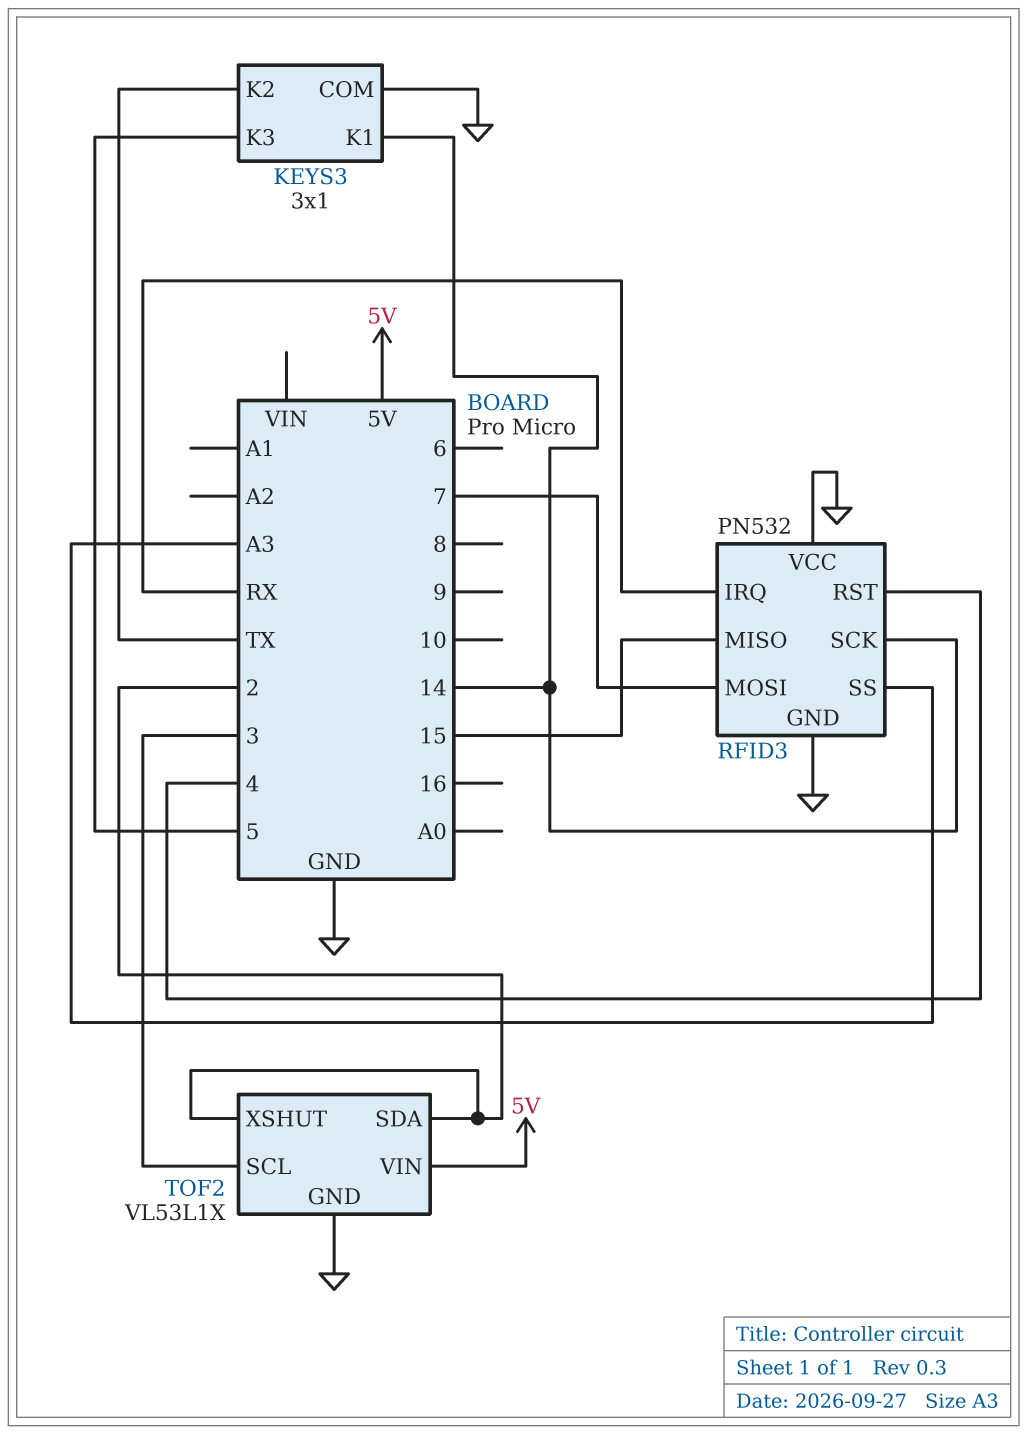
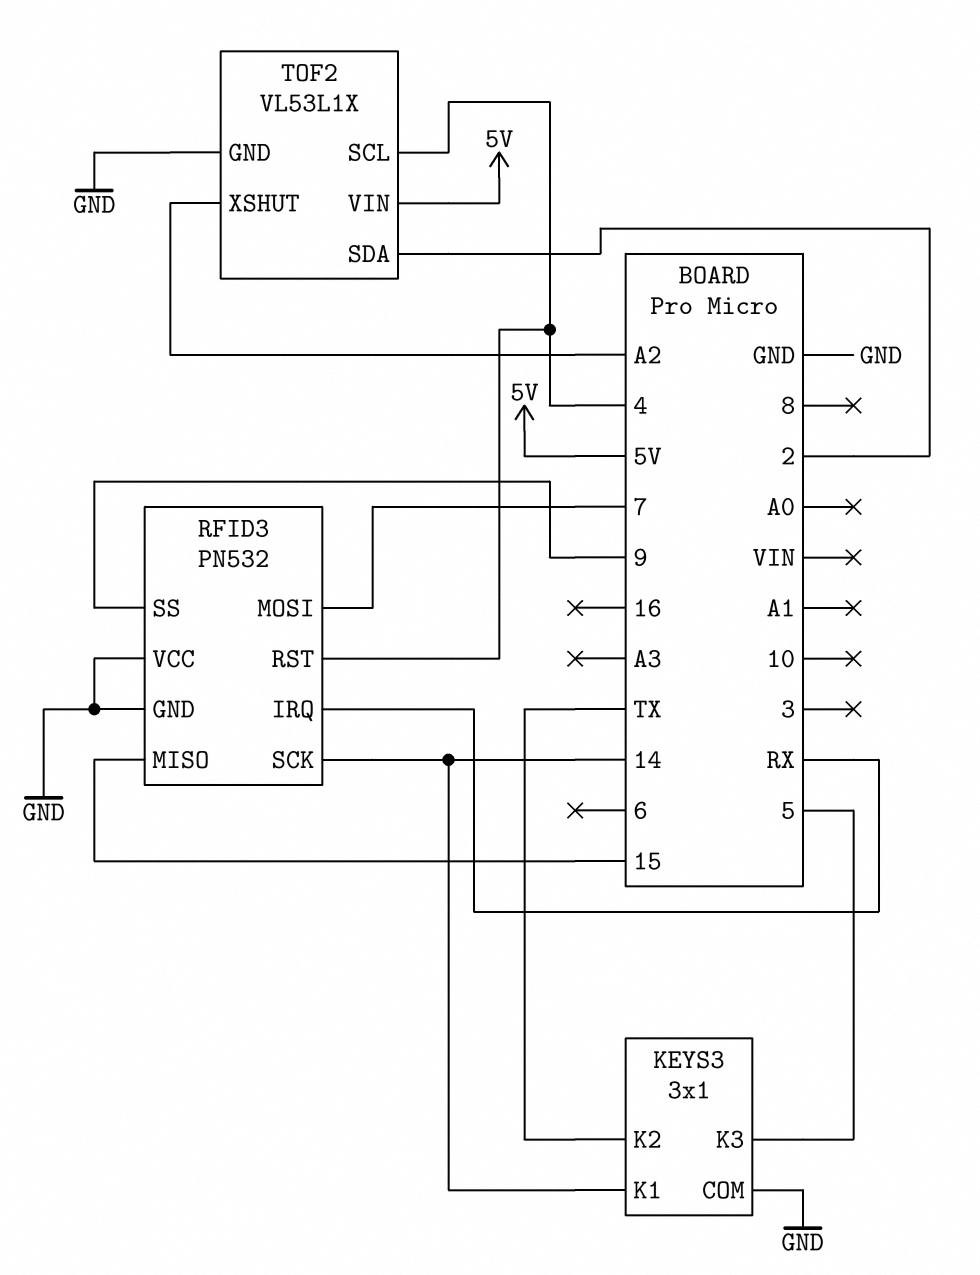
RFID3 pin SS: A3 -> 9
TOF2 pin SCL: 3 -> 4
TOF2 pin XSHUT: 2 -> A2

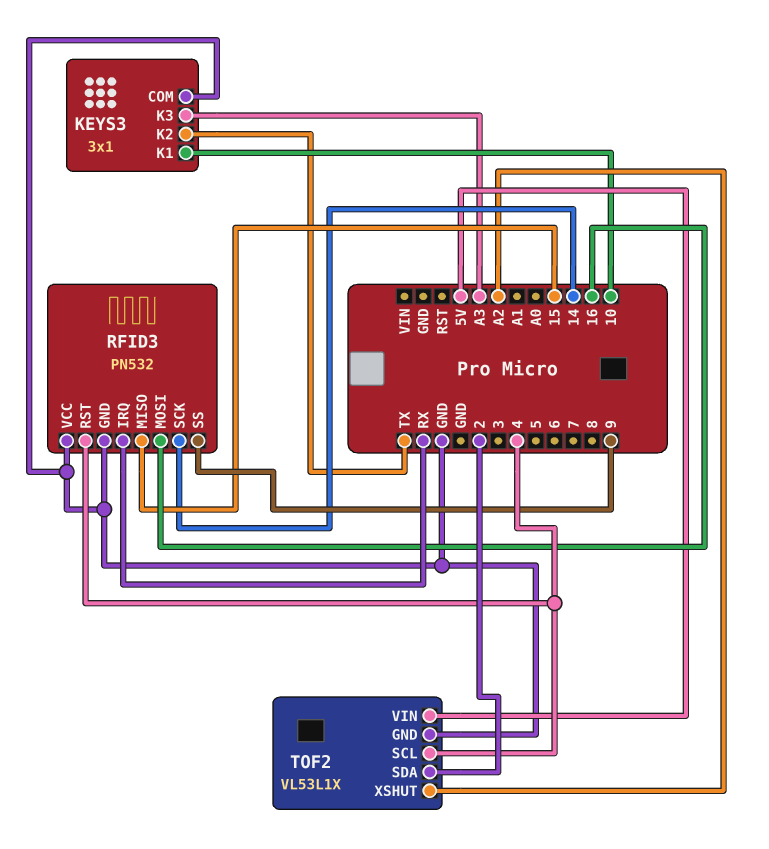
KEYS3 pin K1: 14 -> 10
KEYS3 pin K3: 5 -> A3
RFID3 pin MOSI: 7 -> 16

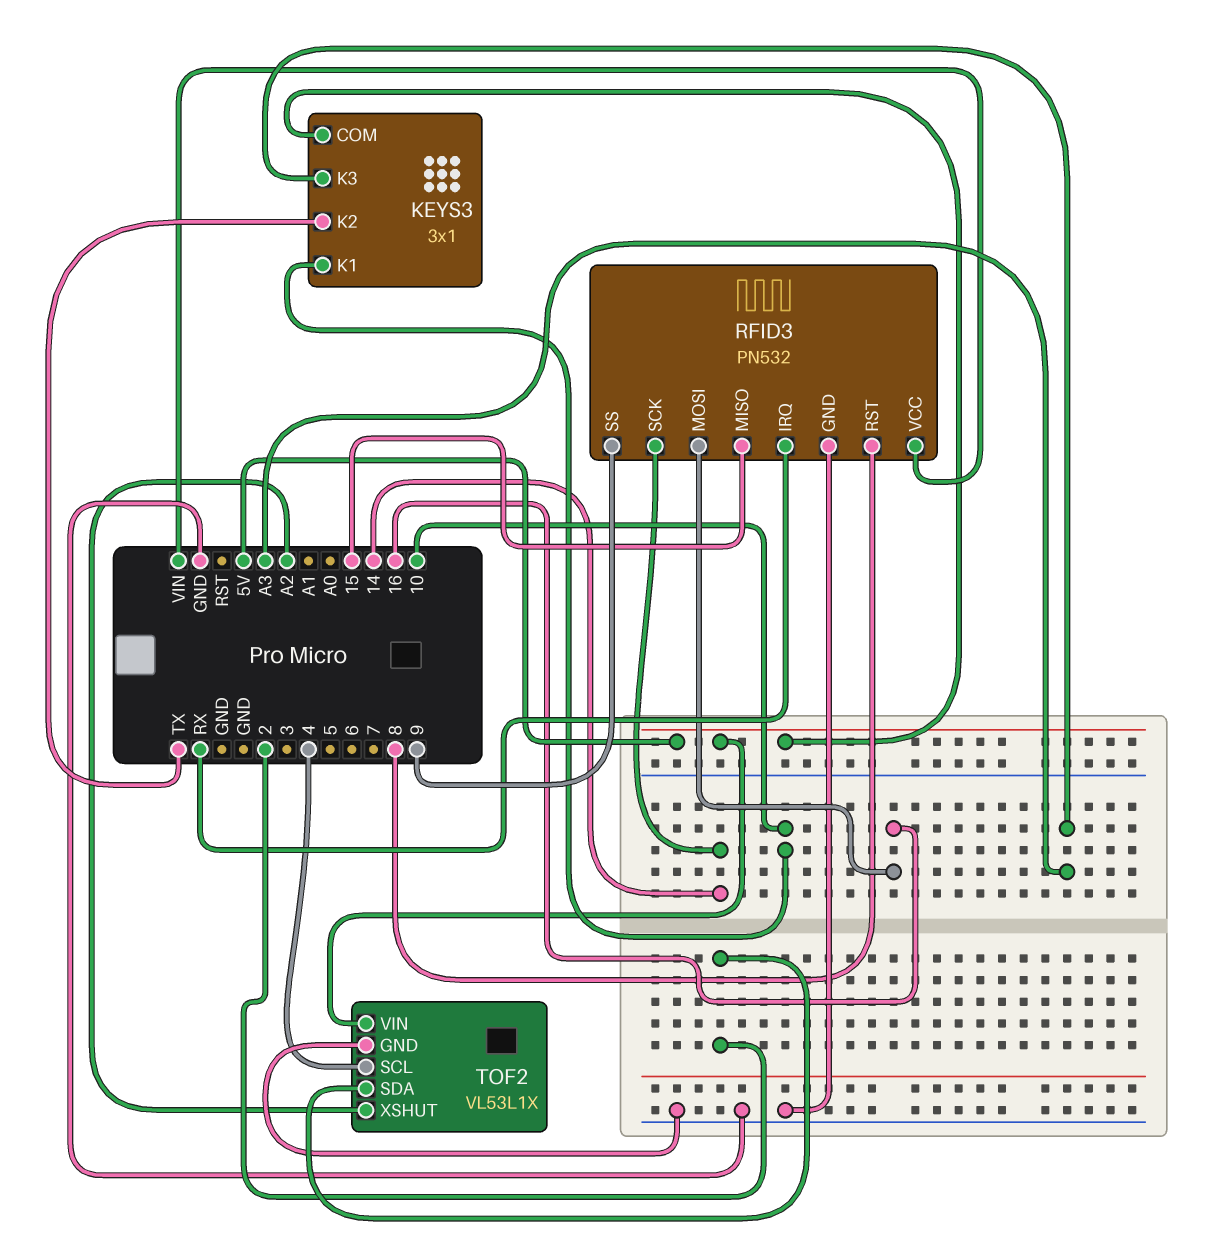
KEYS3 pin COM: GND -> 5V
RFID3 pin RST: 4 -> 8
RFID3 pin VCC: GND -> VIN

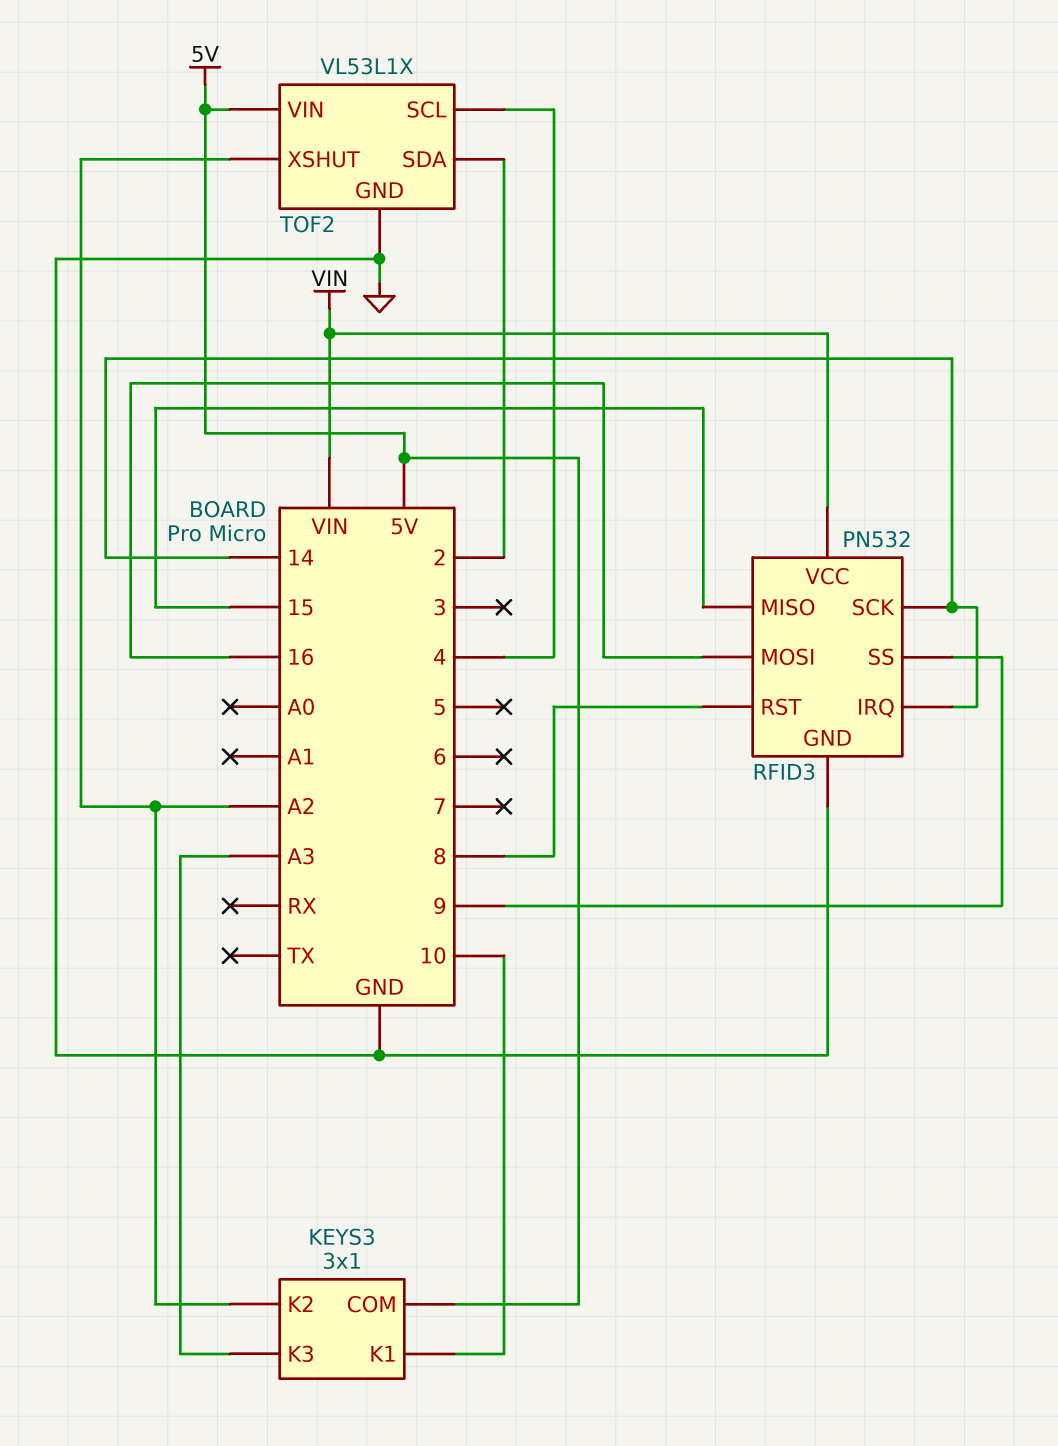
KEYS3 pin K2: TX -> A2
RFID3 pin IRQ: RX -> 14

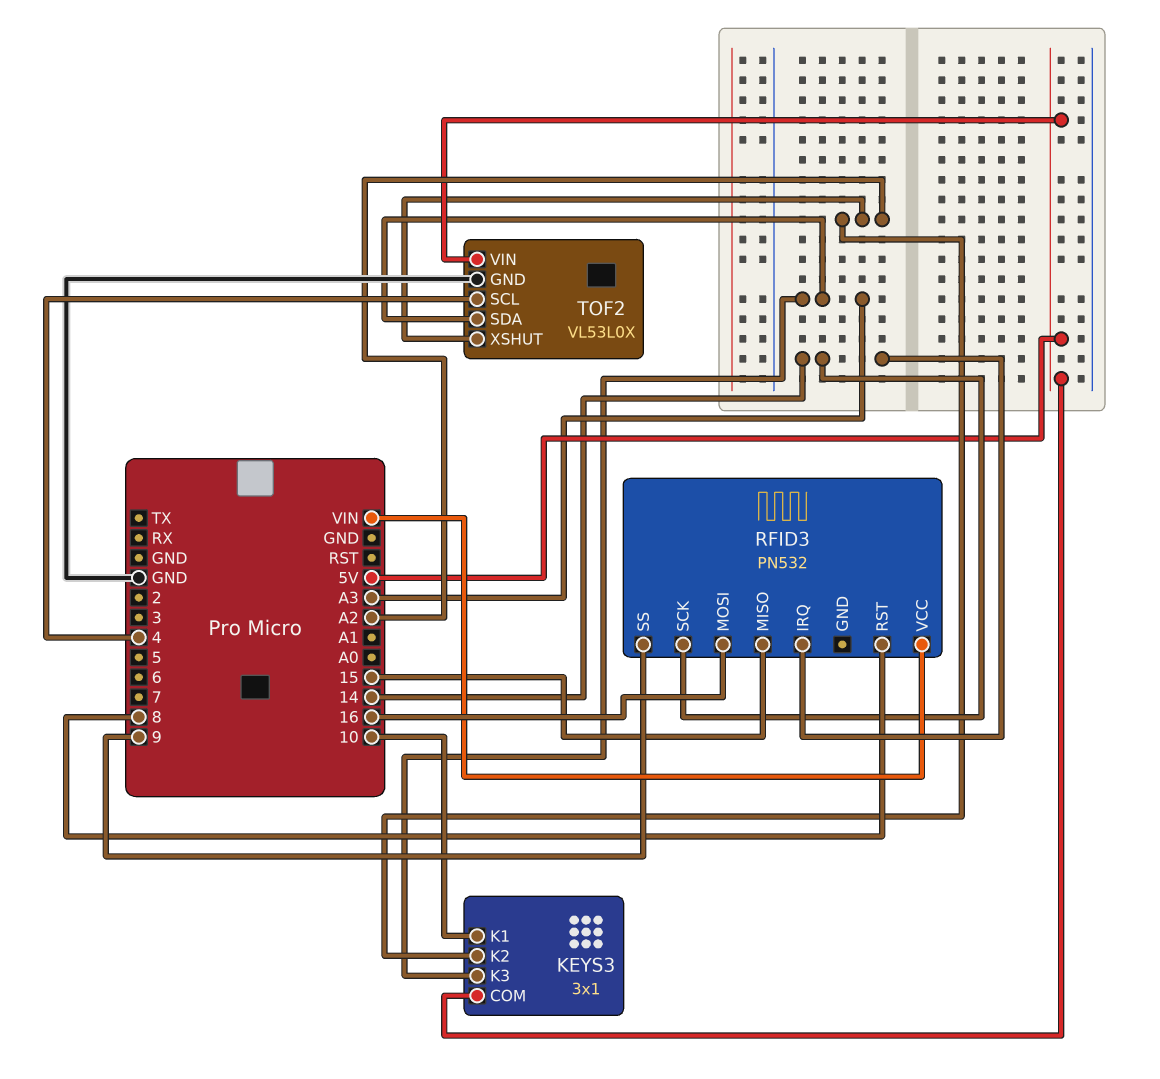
RFID3 pin GND: GND -> none
TOF2: VL53L1X -> VL53L0X
TOF2 pin SDA: 2 -> A3

